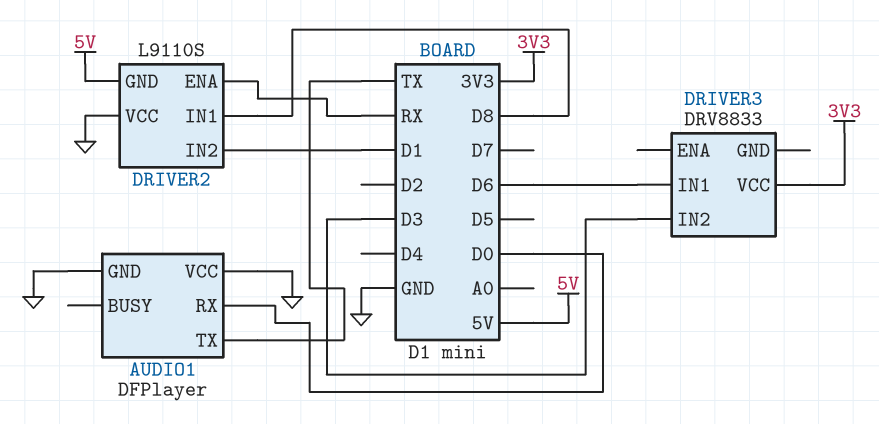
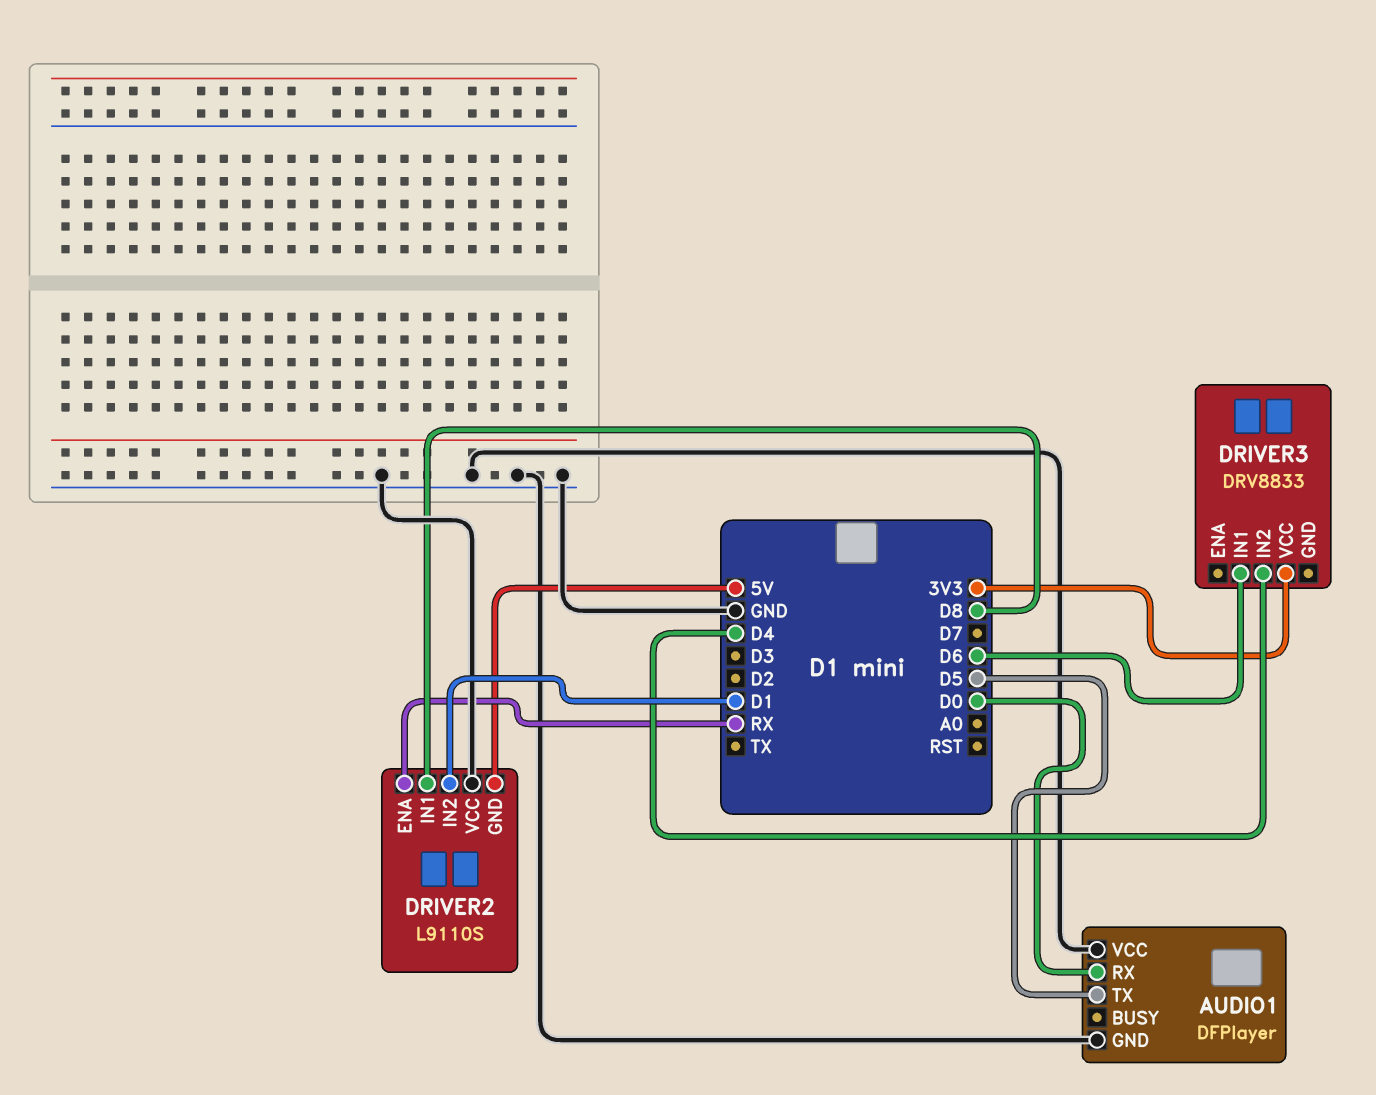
AUDIO1 pin TX: TX -> D5
DRIVER3 pin IN2: D3 -> D4

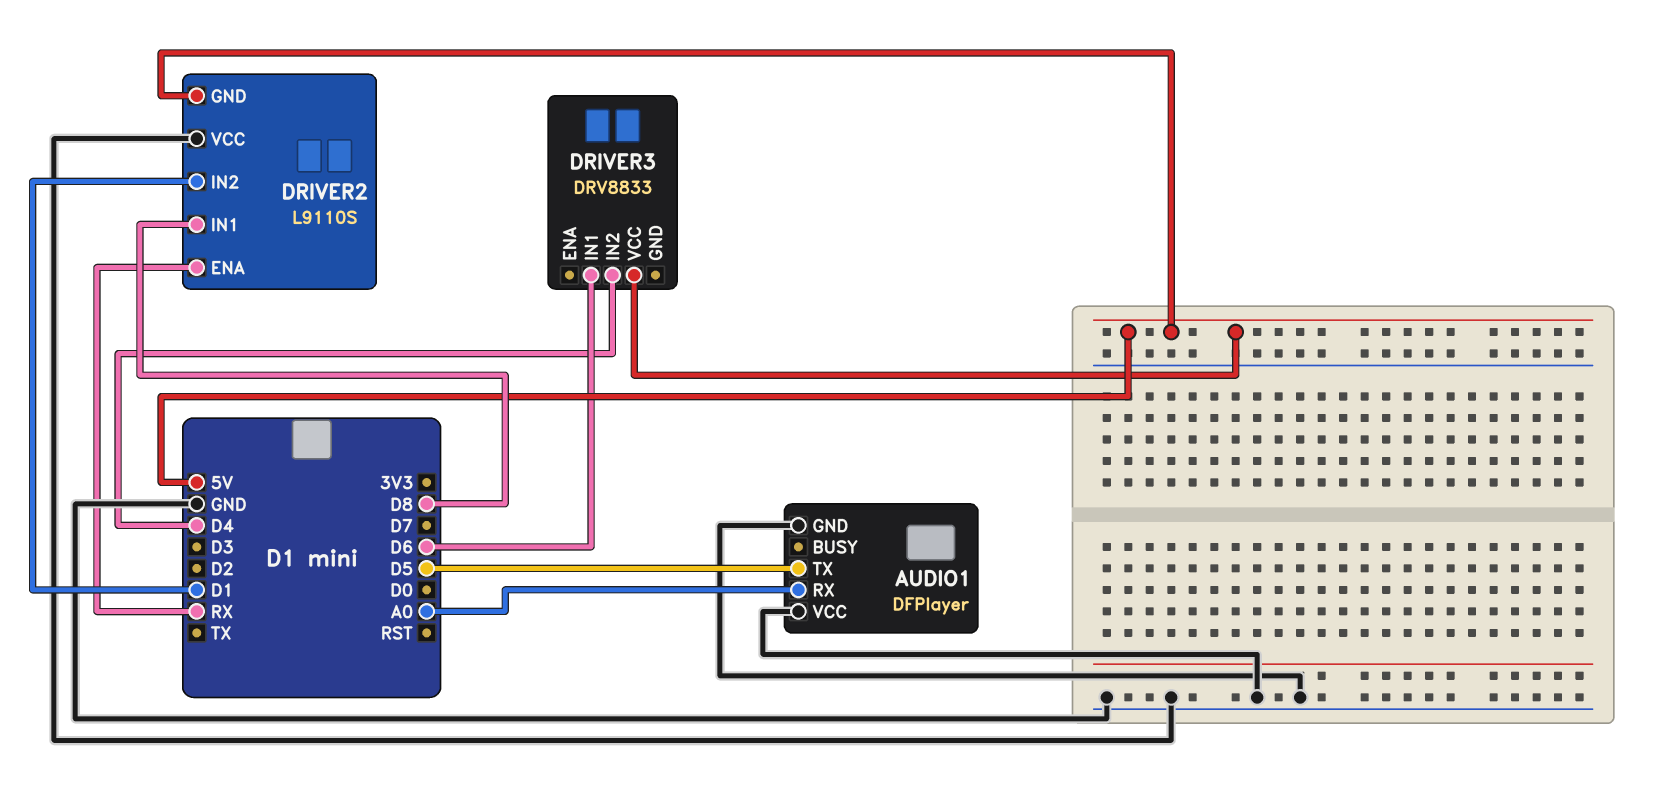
AUDIO1 pin RX: D0 -> A0
DRIVER3 pin VCC: 3V3 -> 5V

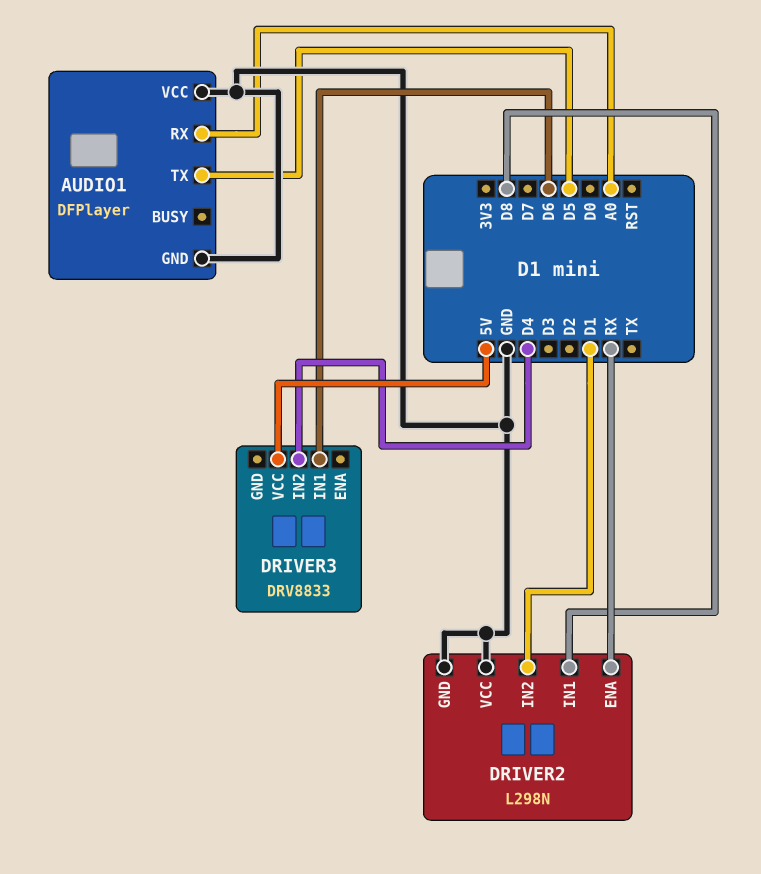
DRIVER2: L9110S -> L298N
DRIVER2 pin GND: 5V -> GND

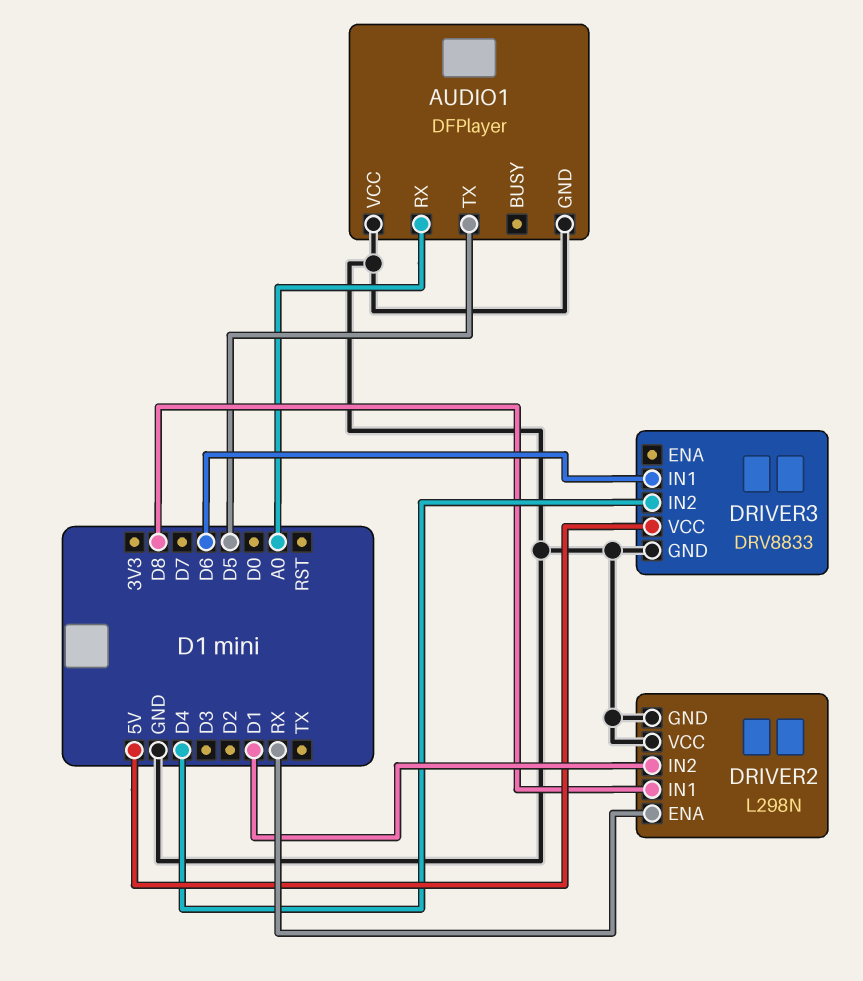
DRIVER3 pin GND: none -> GND

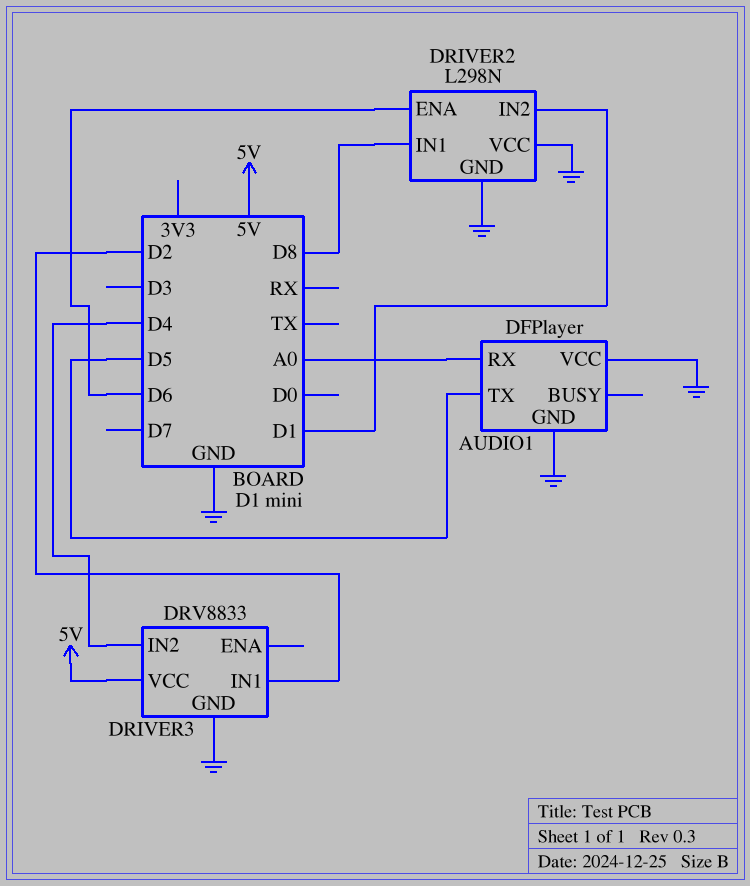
DRIVER2 pin ENA: RX -> D6
DRIVER3 pin IN1: D6 -> D2

